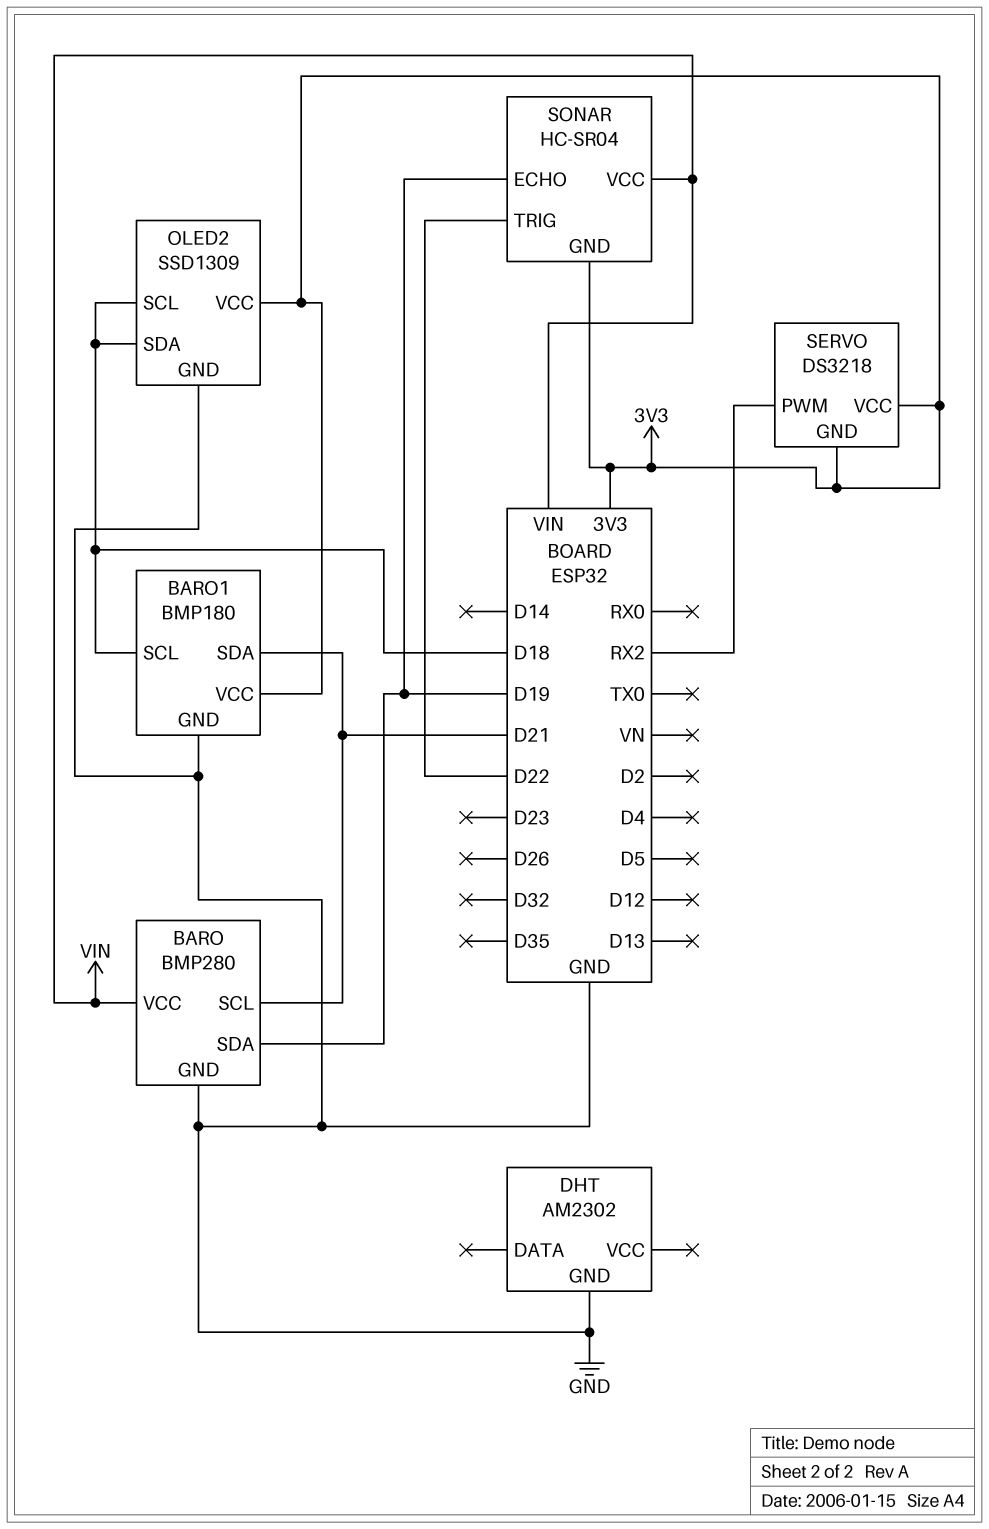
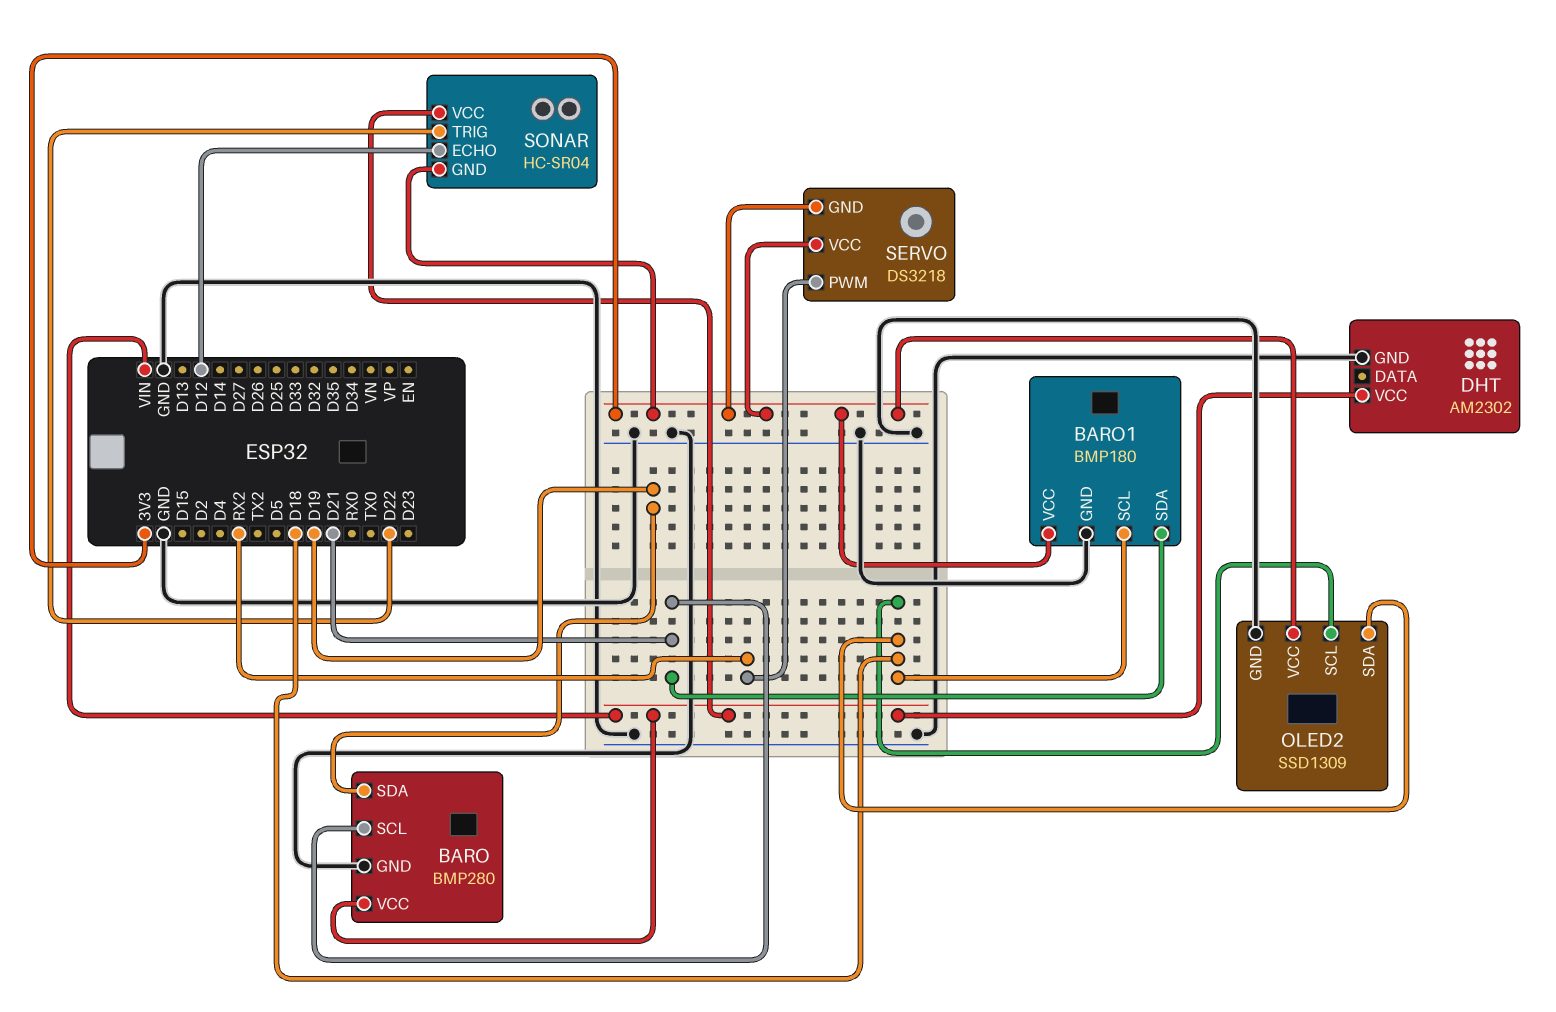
DHT pin VCC: none -> VIN
SONAR pin ECHO: D19 -> D12

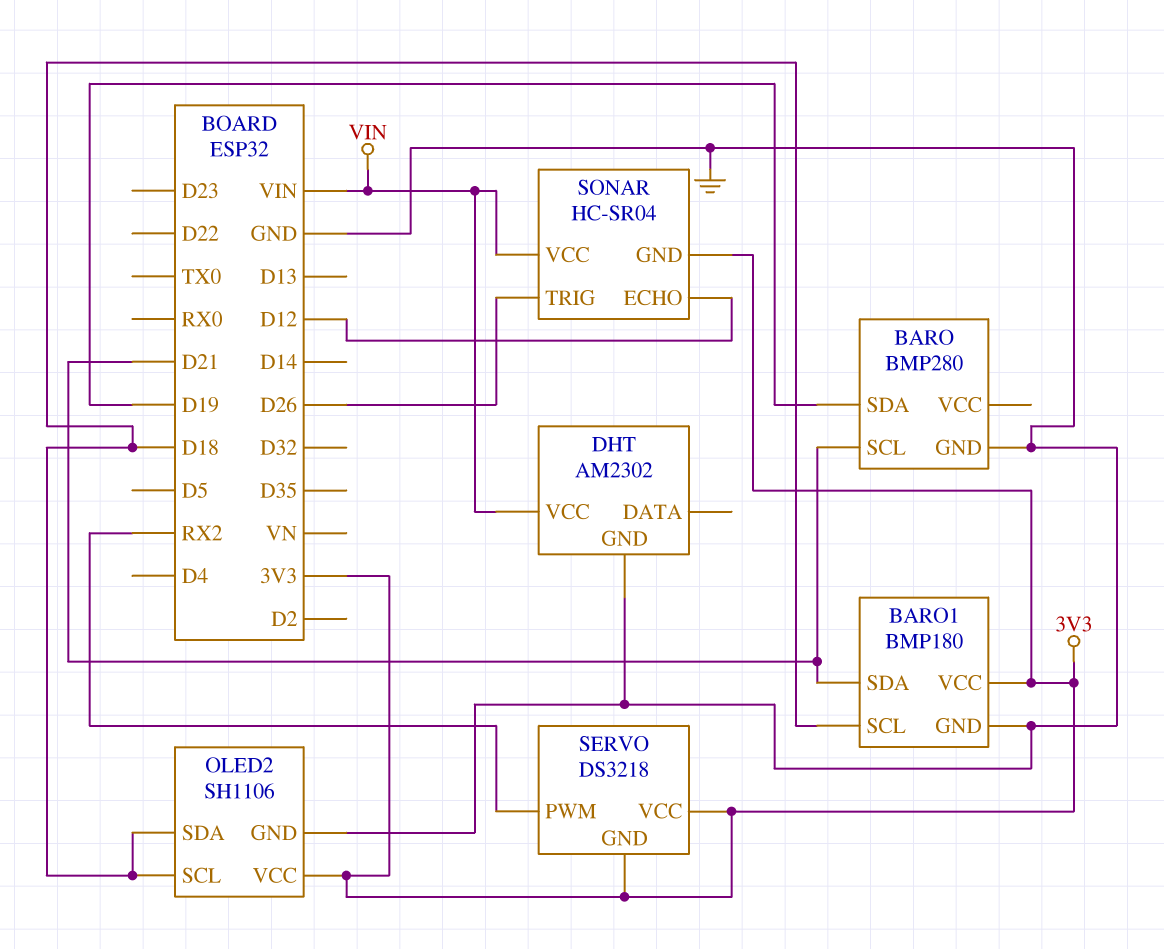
BARO pin VCC: VIN -> none
OLED2: SSD1309 -> SH1106
SONAR pin TRIG: D22 -> D26

